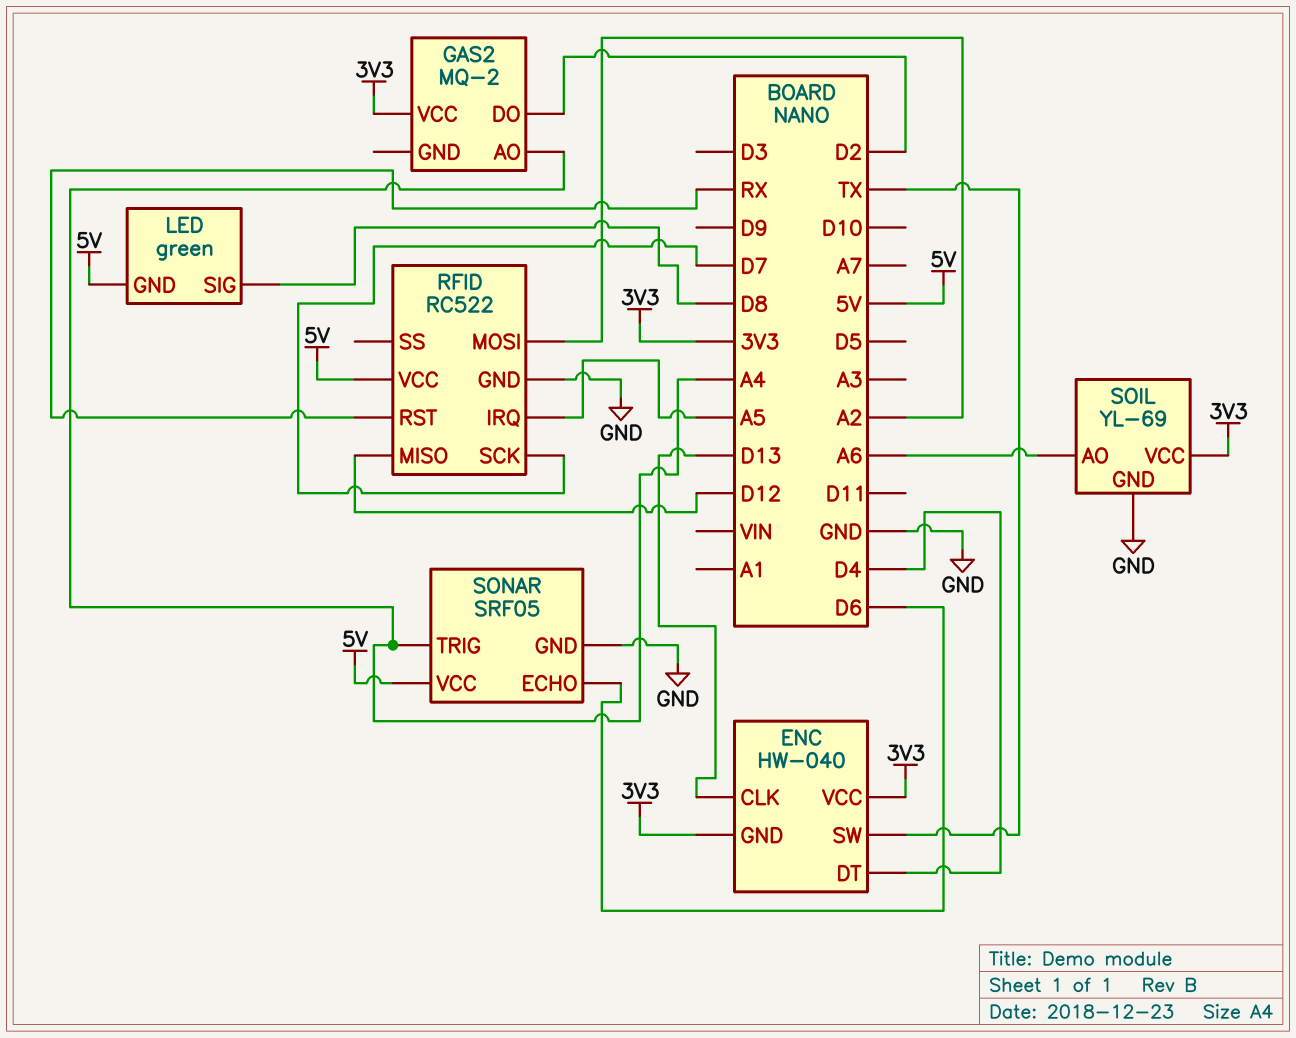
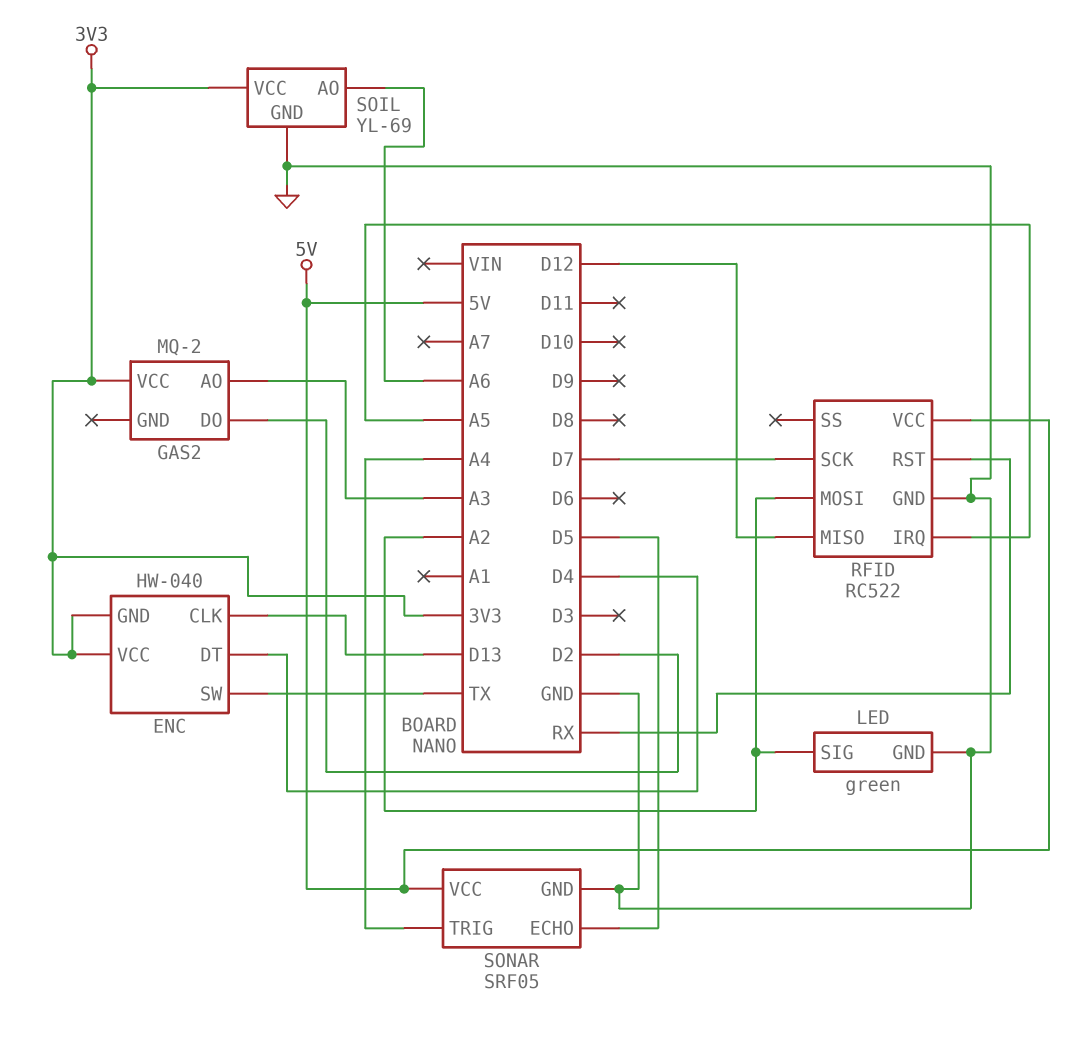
GAS2 pin AO: A4 -> A3
LED pin GND: 5V -> GND
LED pin SIG: D8 -> A2
SONAR pin ECHO: D6 -> D5

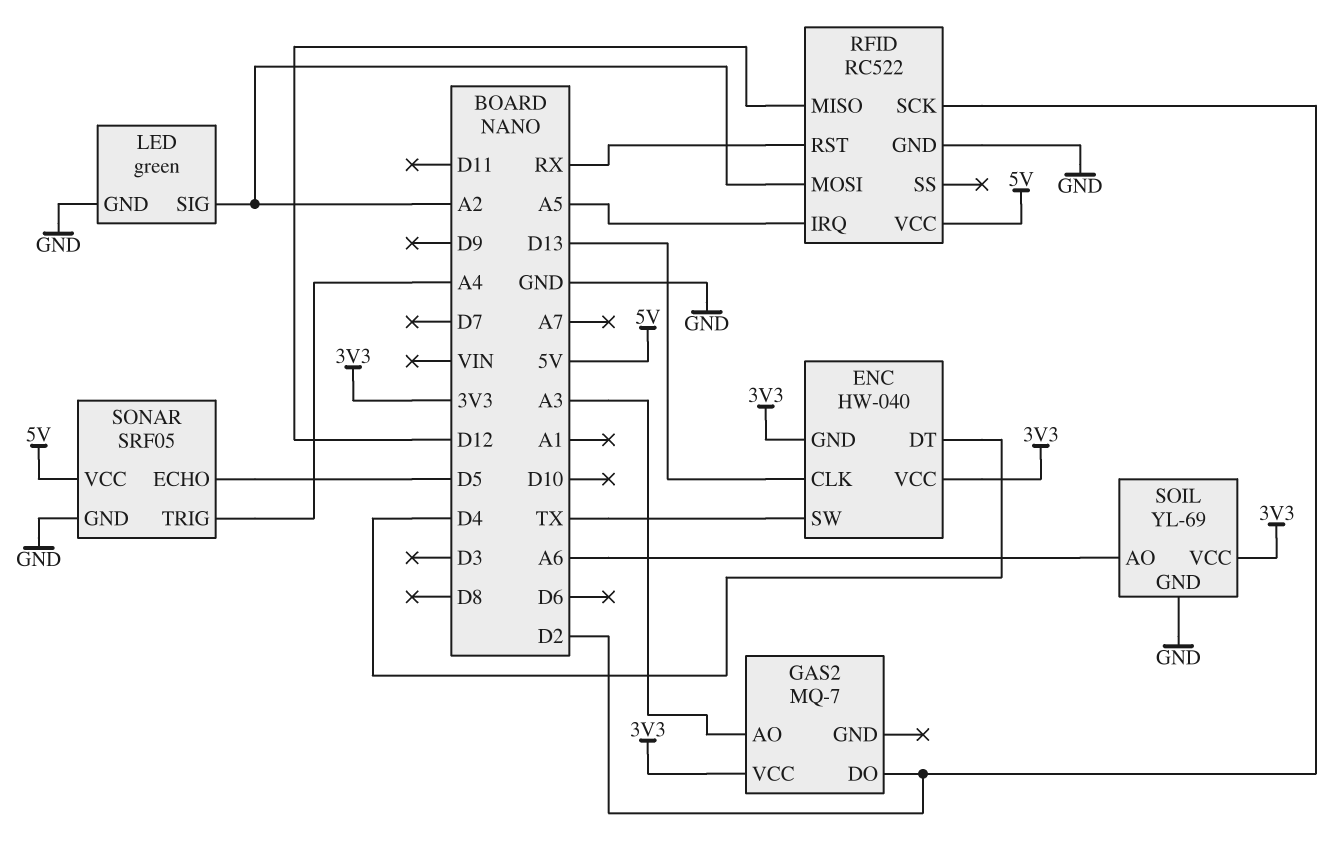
GAS2: MQ-2 -> MQ-7
RFID pin SCK: D7 -> D2

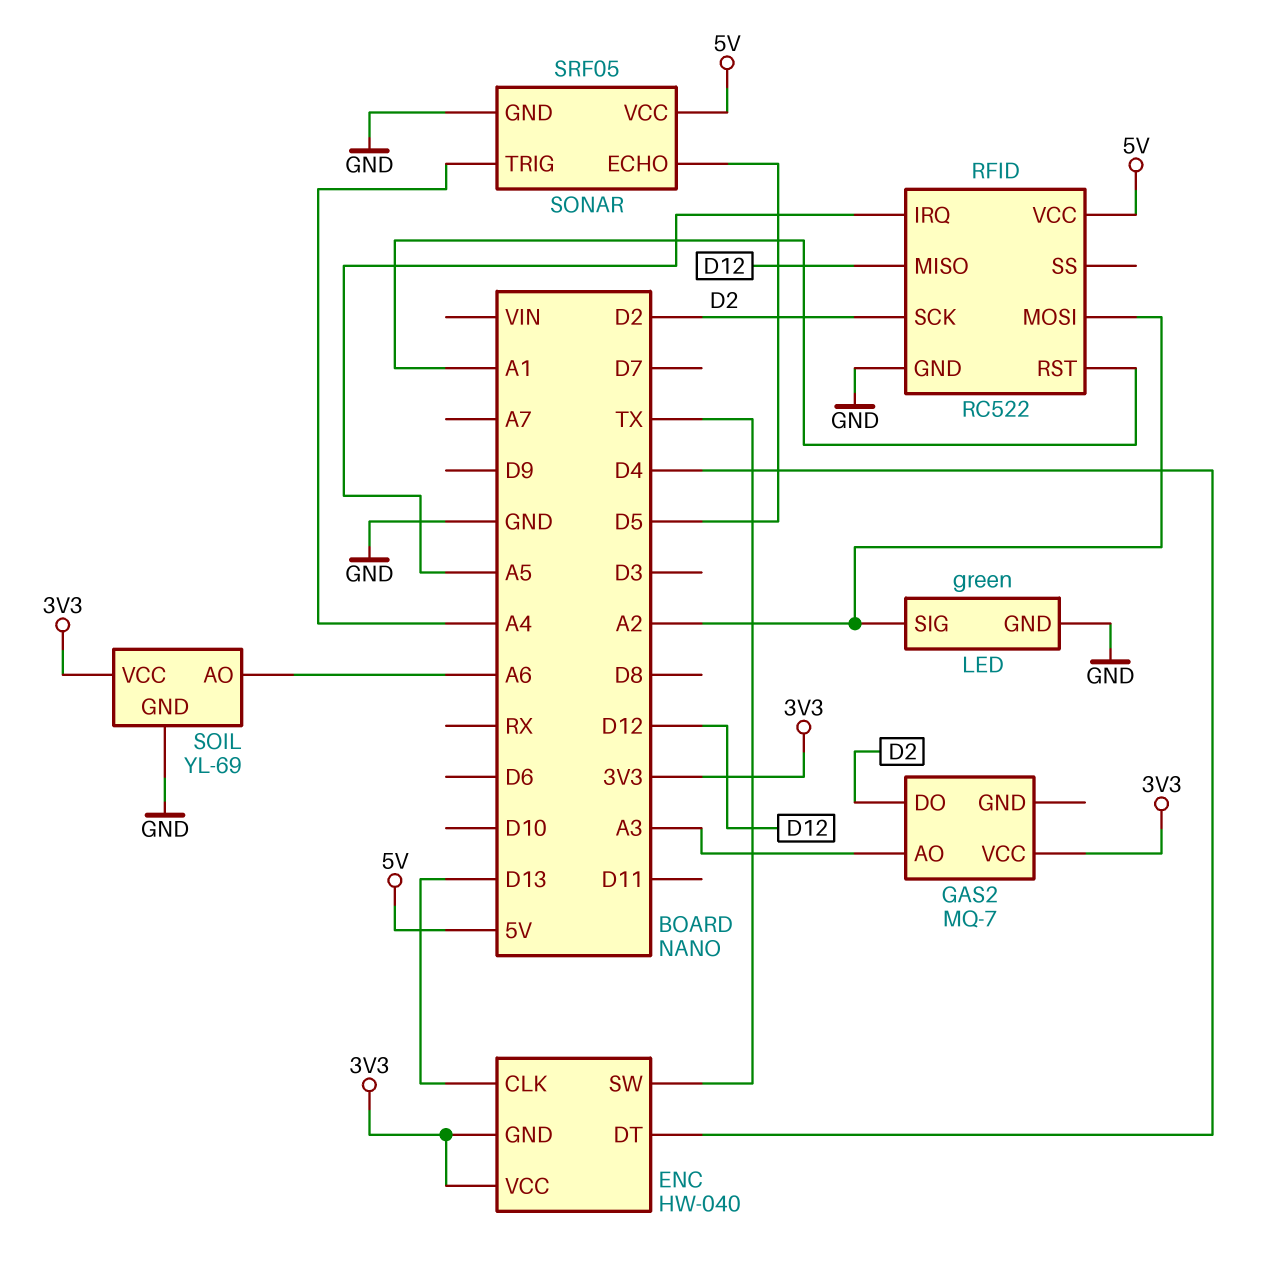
RFID pin RST: RX -> A1

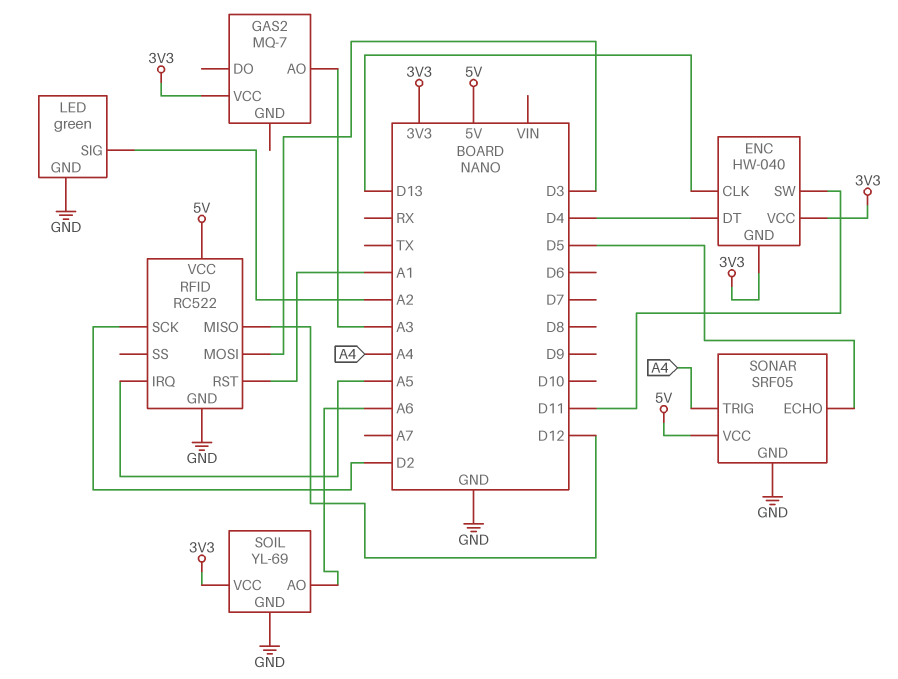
ENC pin SW: TX -> D11
GAS2 pin DO: D2 -> none
RFID pin MOSI: A2 -> D3

